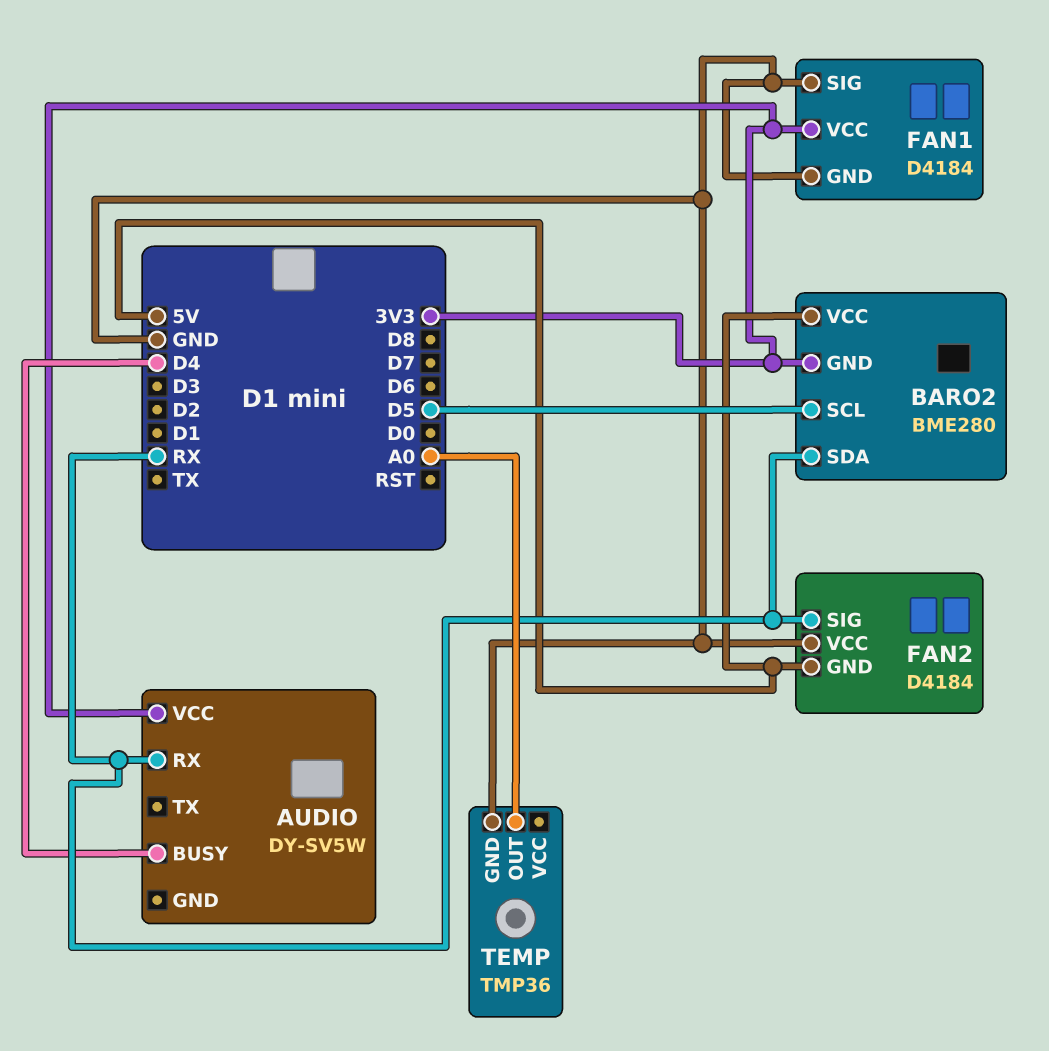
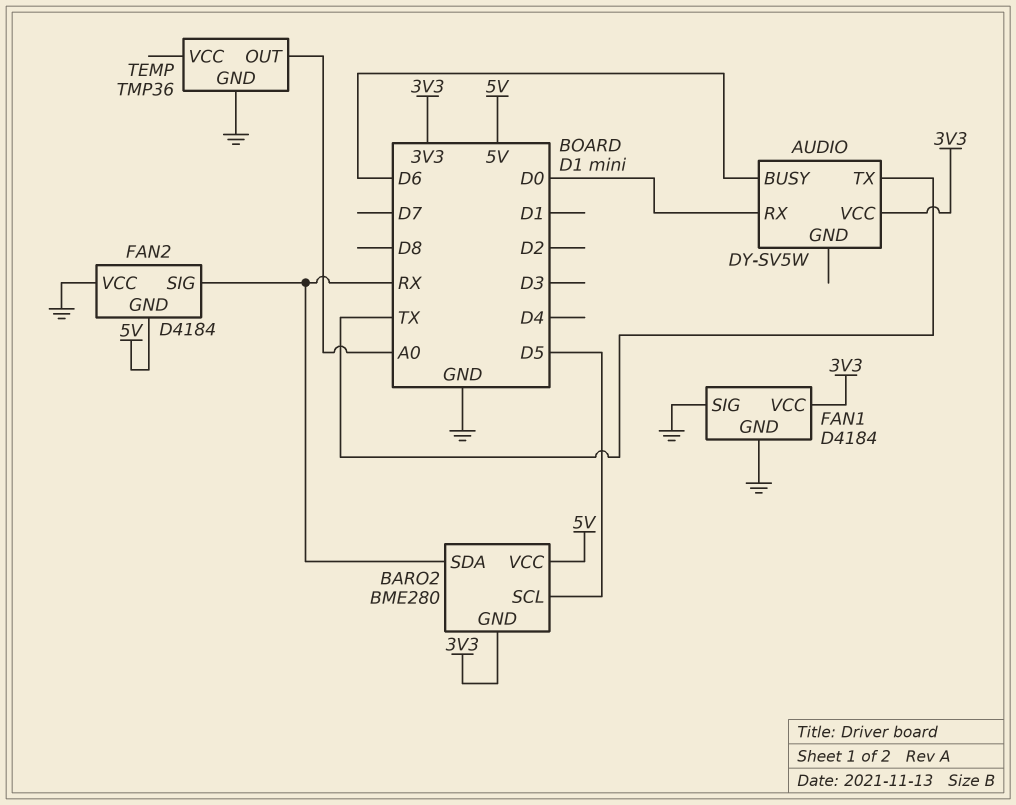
AUDIO pin BUSY: D4 -> D6
AUDIO pin RX: RX -> D0
AUDIO pin TX: none -> TX

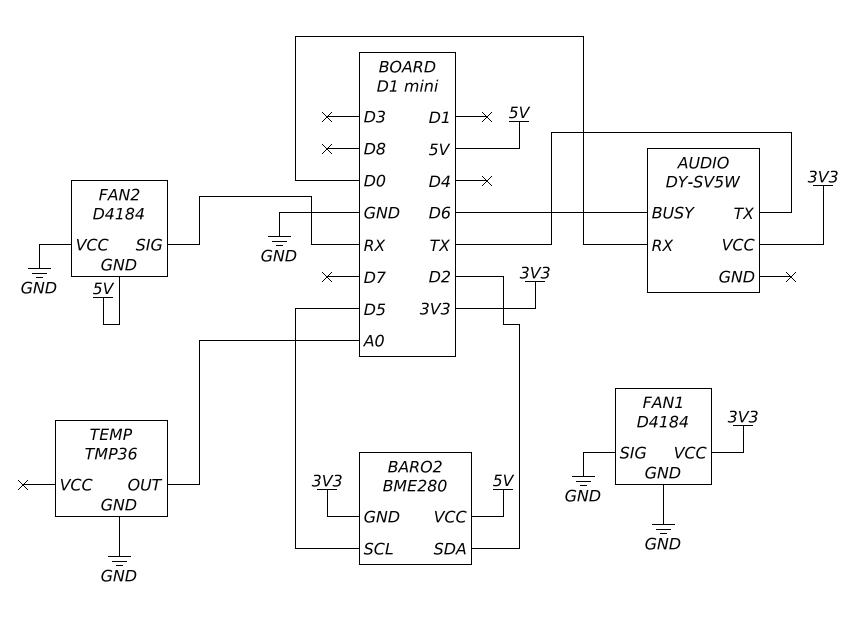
BARO2 pin SDA: RX -> D2

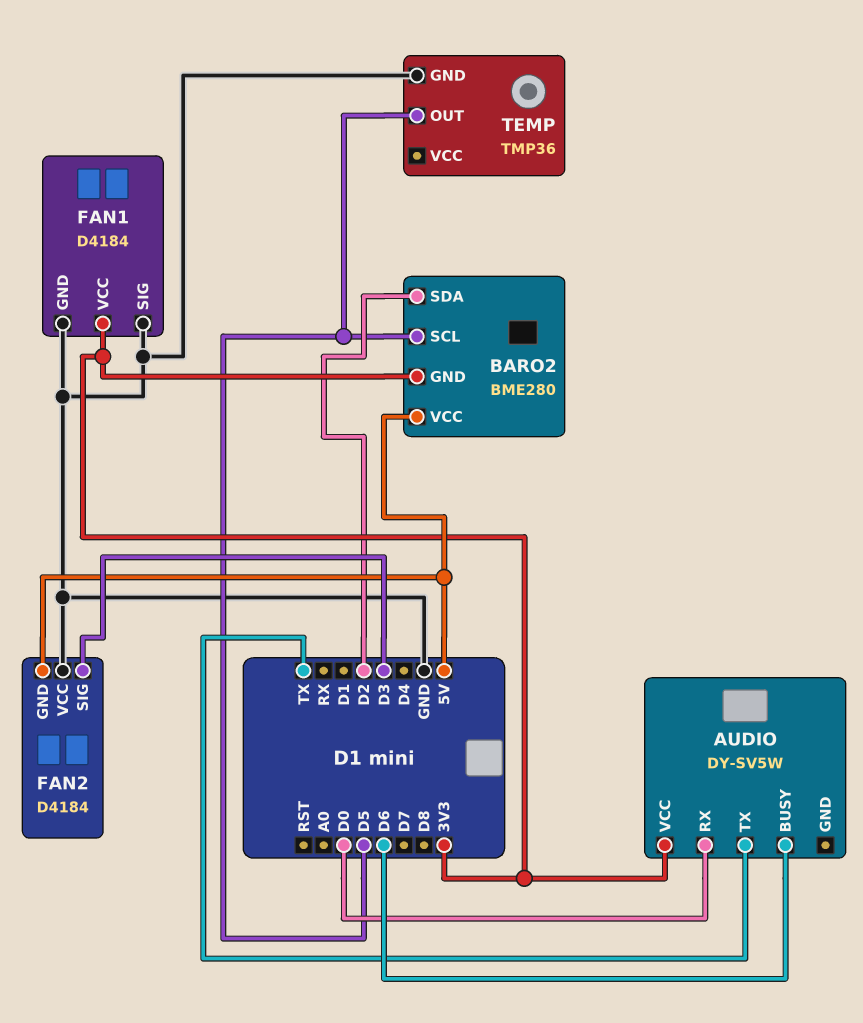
FAN2 pin SIG: RX -> D3
TEMP pin OUT: A0 -> D5

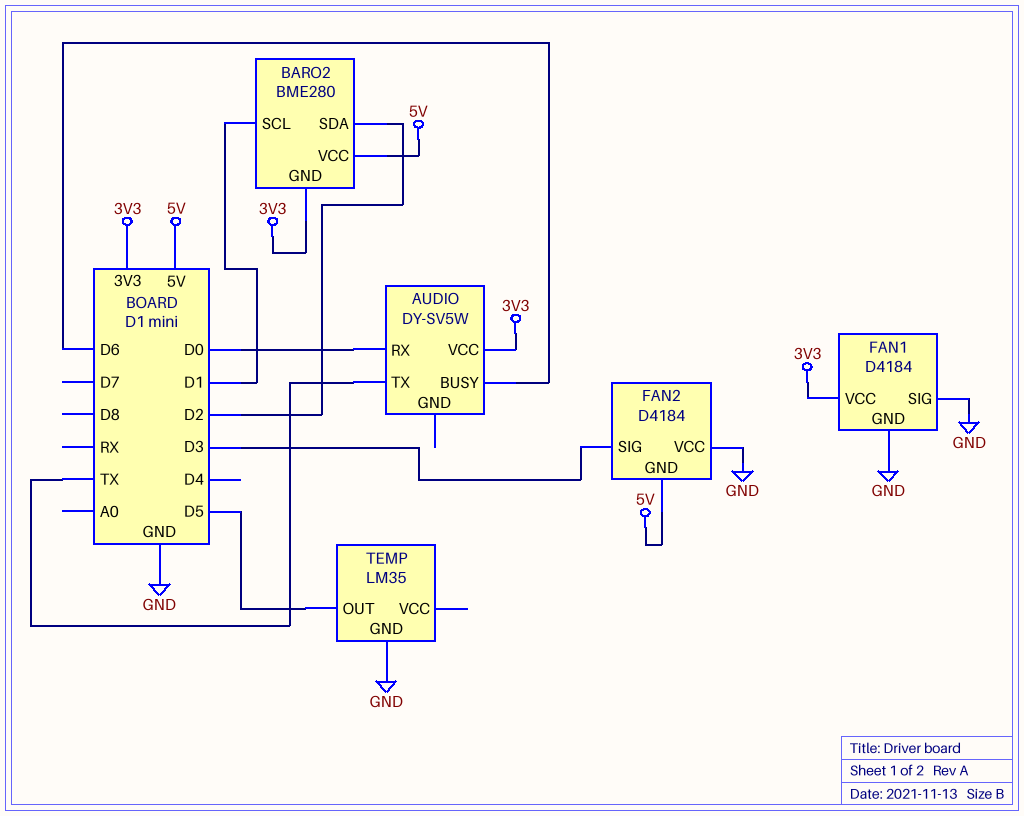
BARO2 pin SCL: D5 -> D1
TEMP: TMP36 -> LM35

